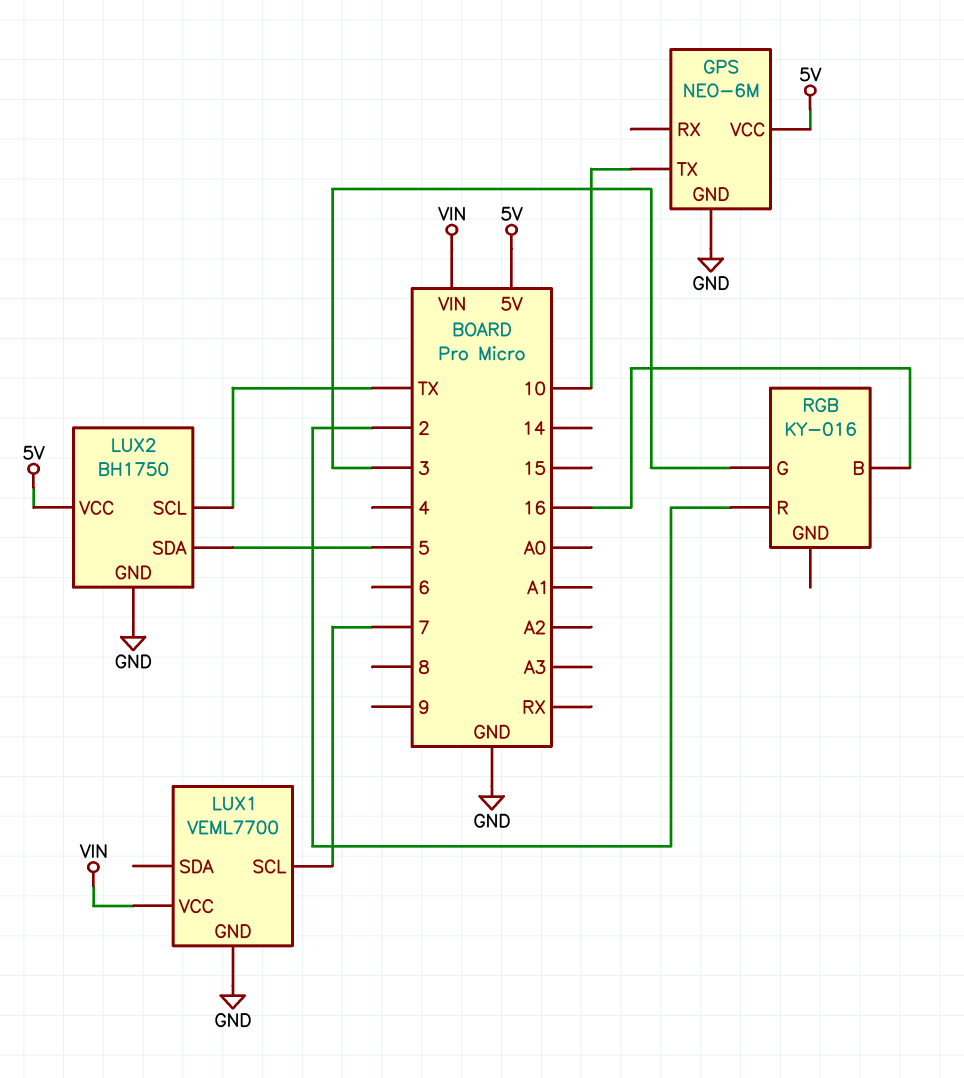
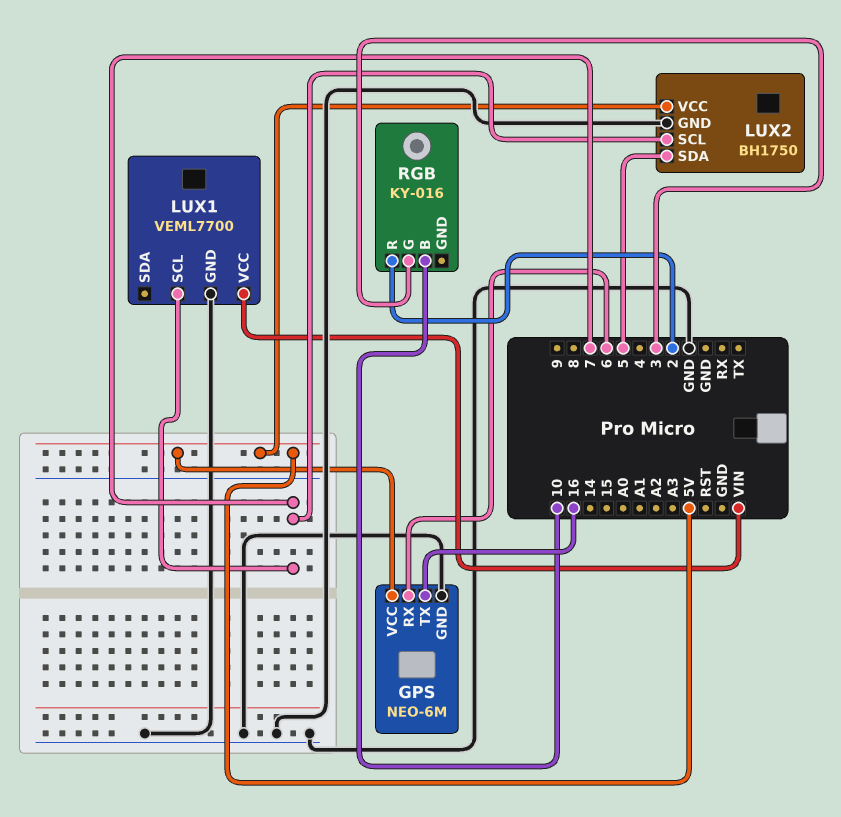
GPS pin RX: none -> 6
GPS pin TX: 10 -> 16
LUX2 pin SCL: TX -> 7
RGB pin B: 16 -> 10

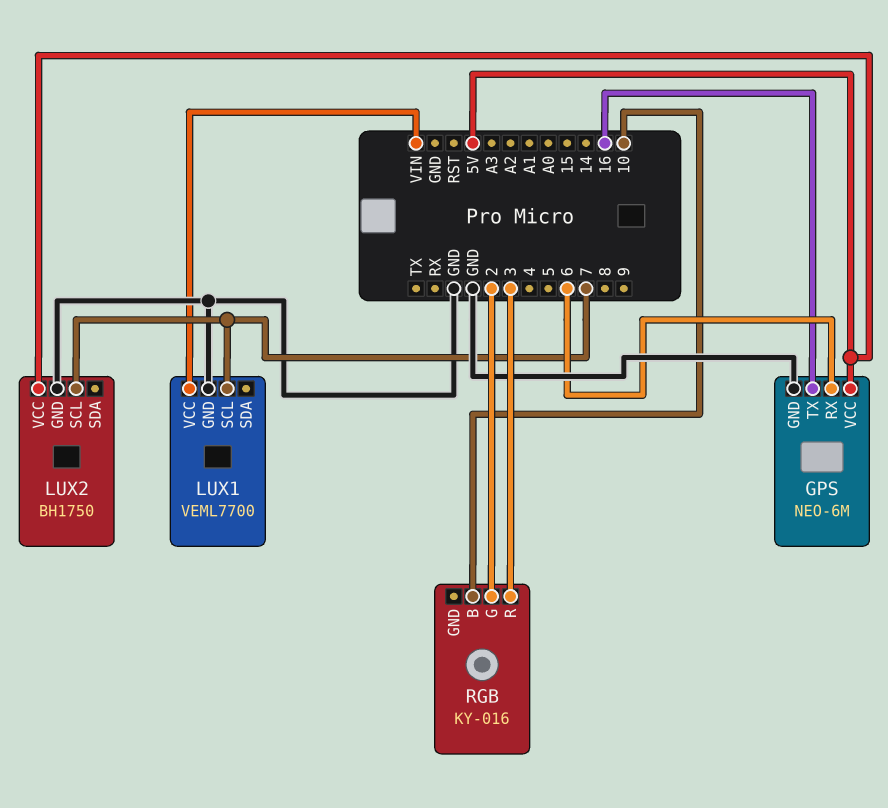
LUX2 pin SDA: 5 -> none
RGB pin G: 3 -> 2
RGB pin R: 2 -> 3

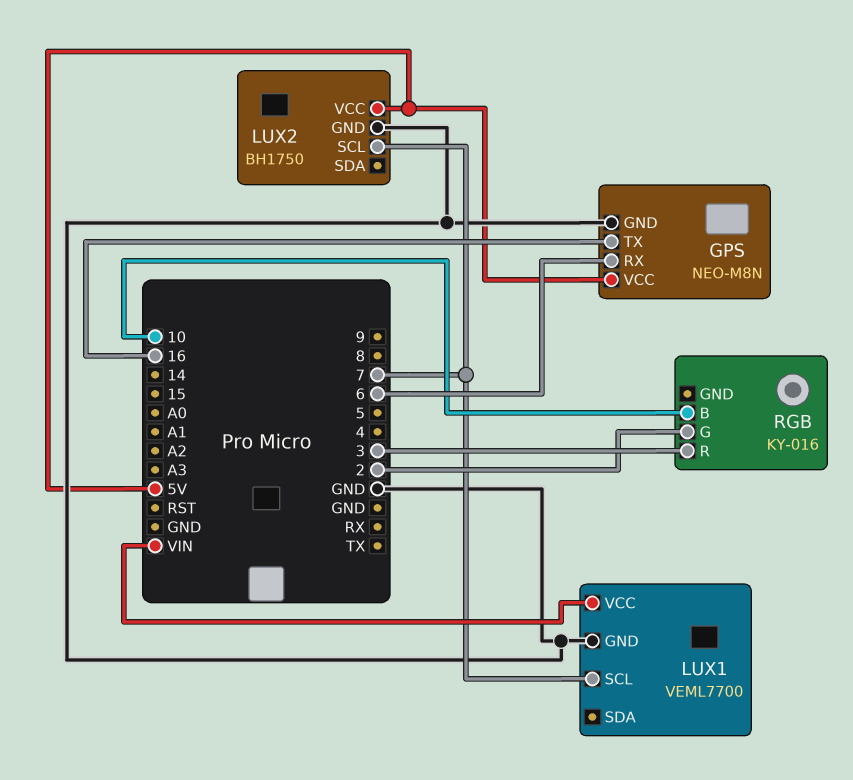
GPS: NEO-6M -> NEO-M8N

